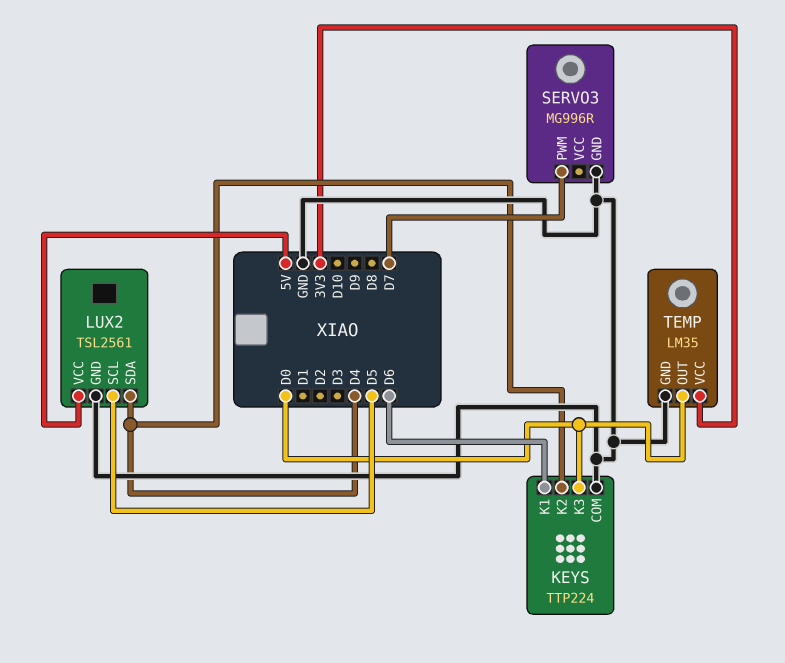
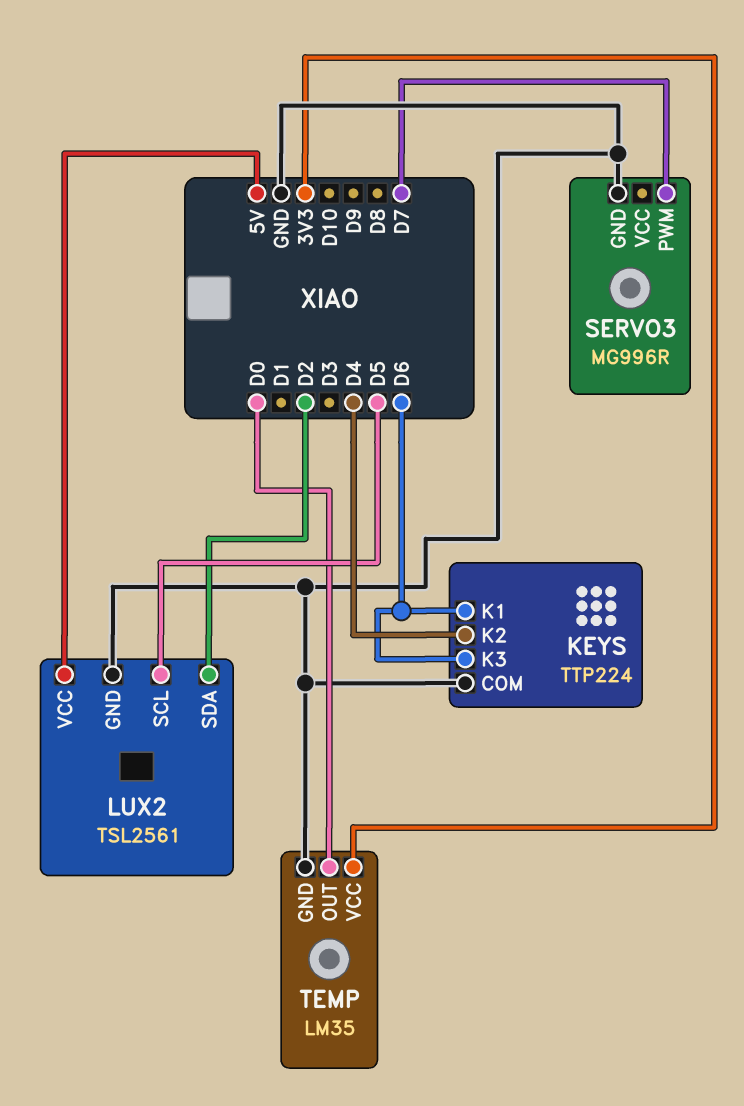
KEYS pin K3: D0 -> D6
LUX2 pin SDA: D4 -> D2

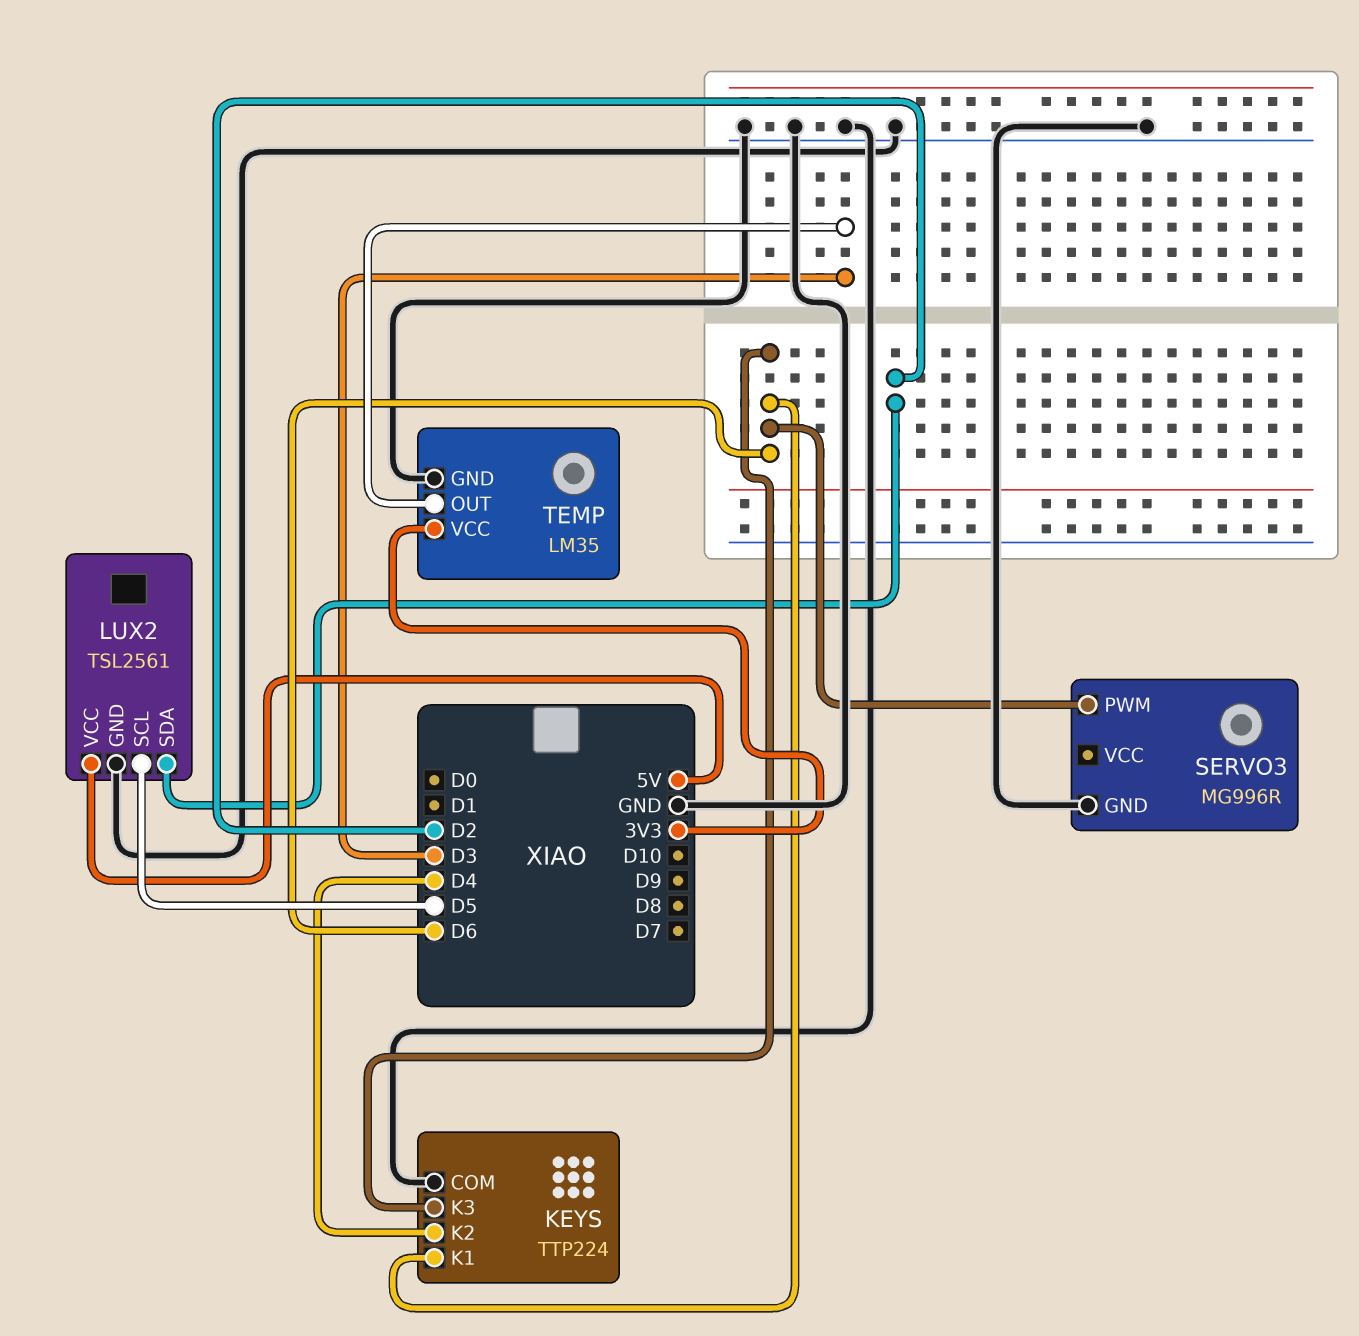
SERVO3 pin PWM: D7 -> D6
TEMP pin OUT: D0 -> D3

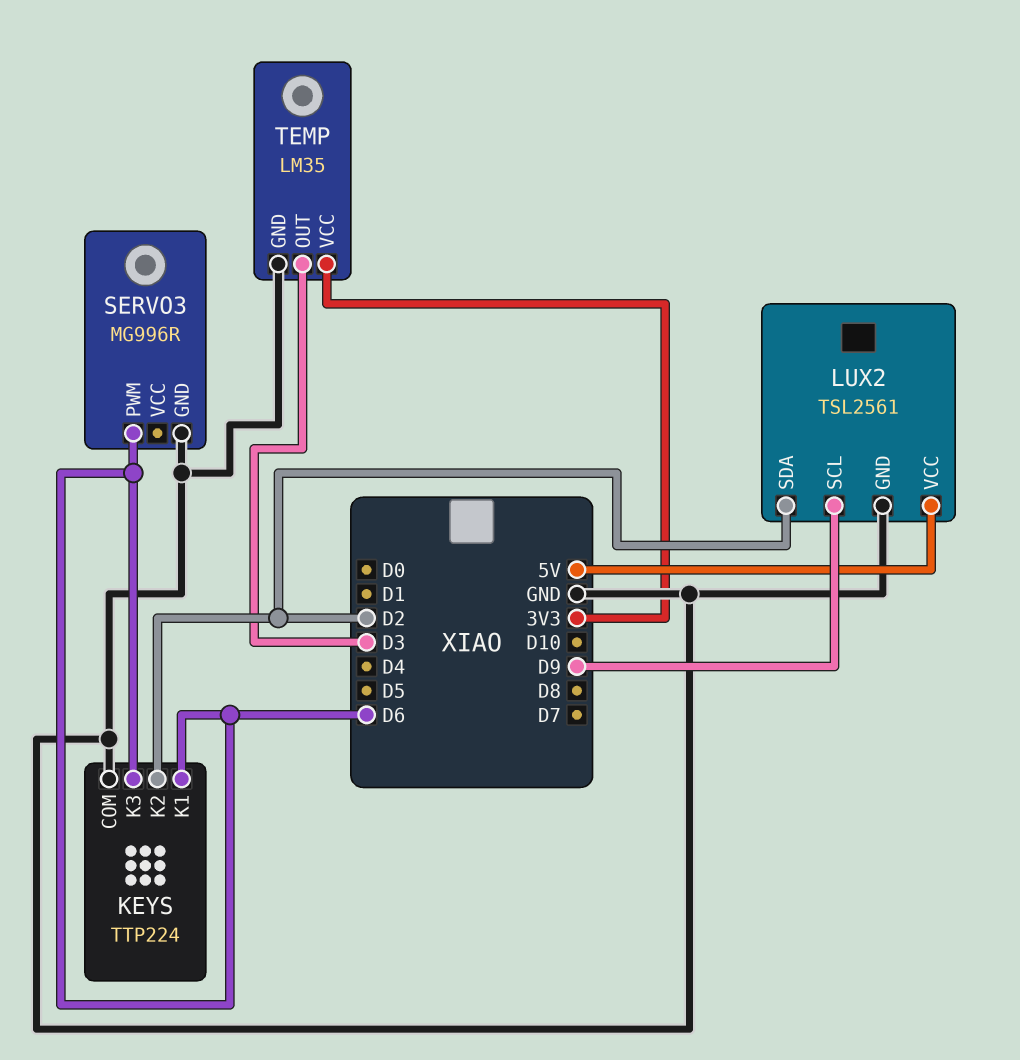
KEYS pin K2: D4 -> D2
LUX2 pin SCL: D5 -> D9

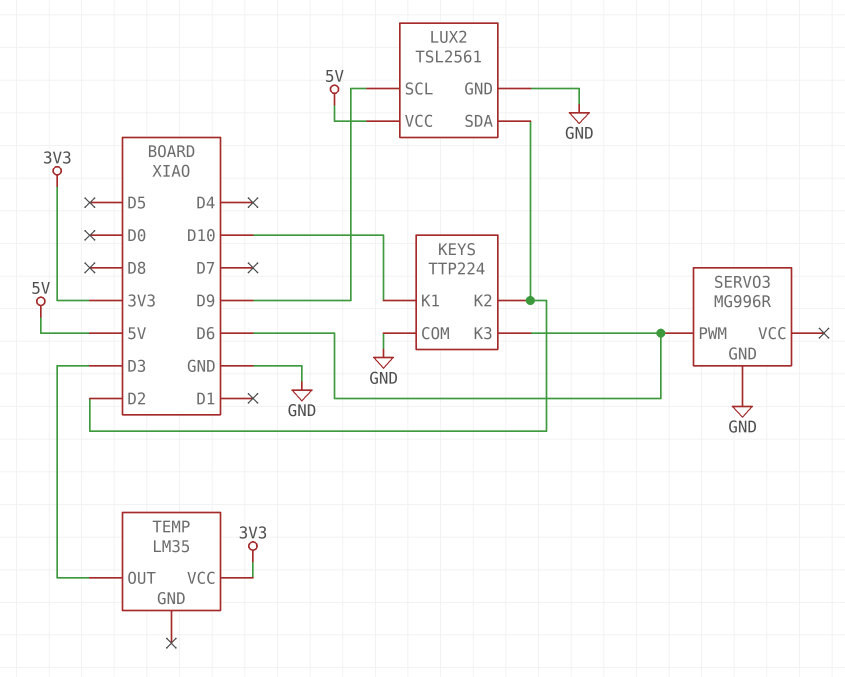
KEYS pin K1: D6 -> D10
TEMP pin GND: GND -> none

